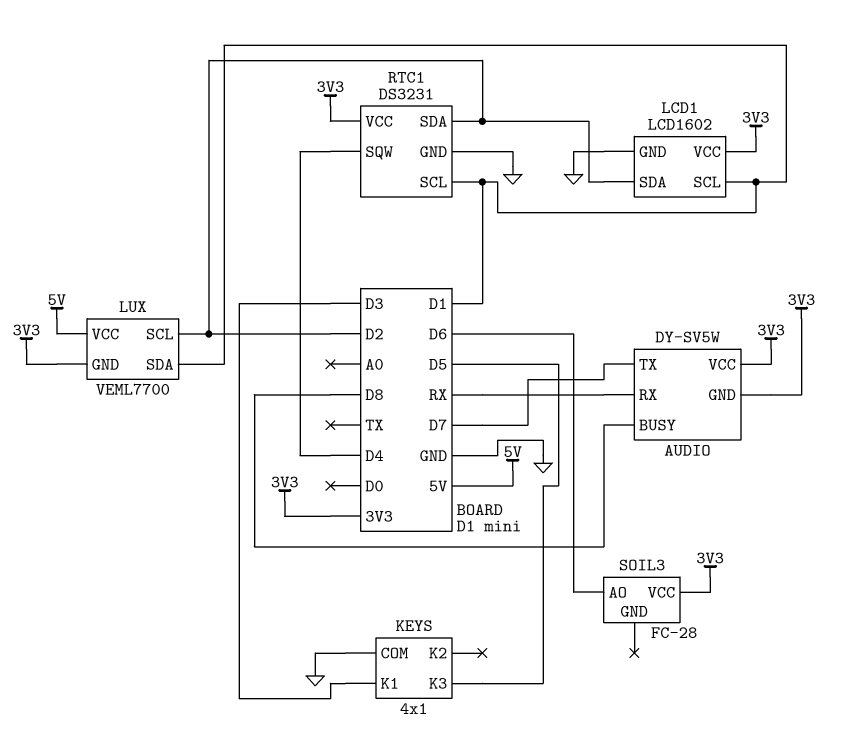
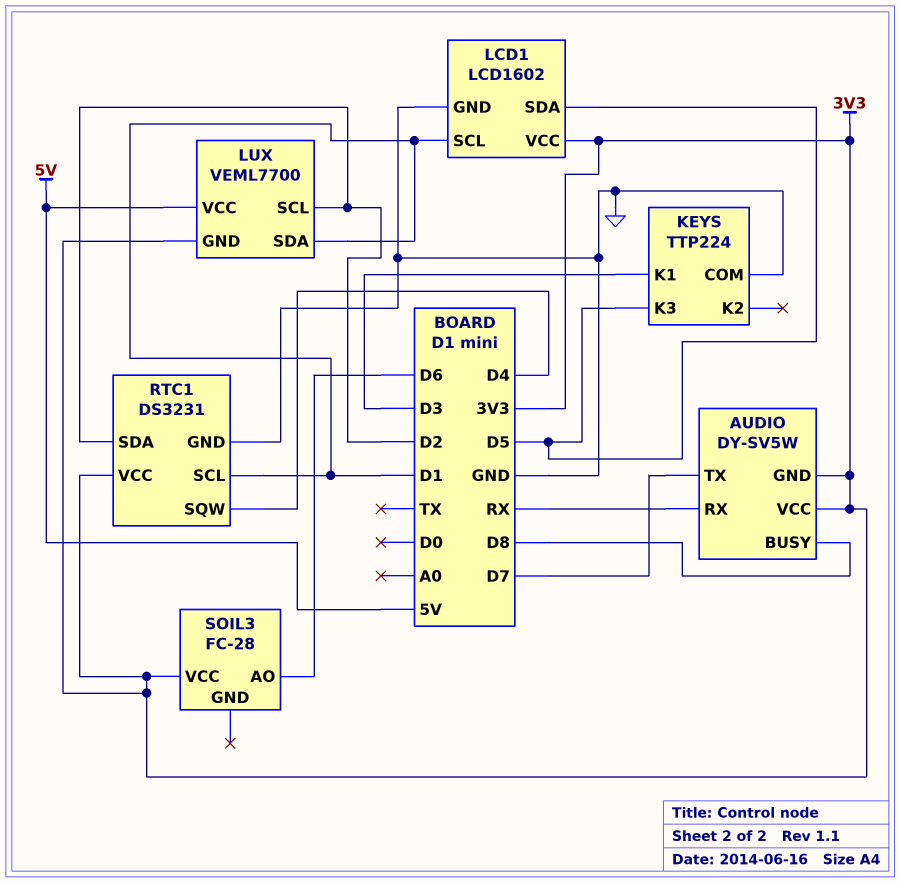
KEYS: 4x1 -> TTP224
LCD1 pin SDA: D2 -> D5

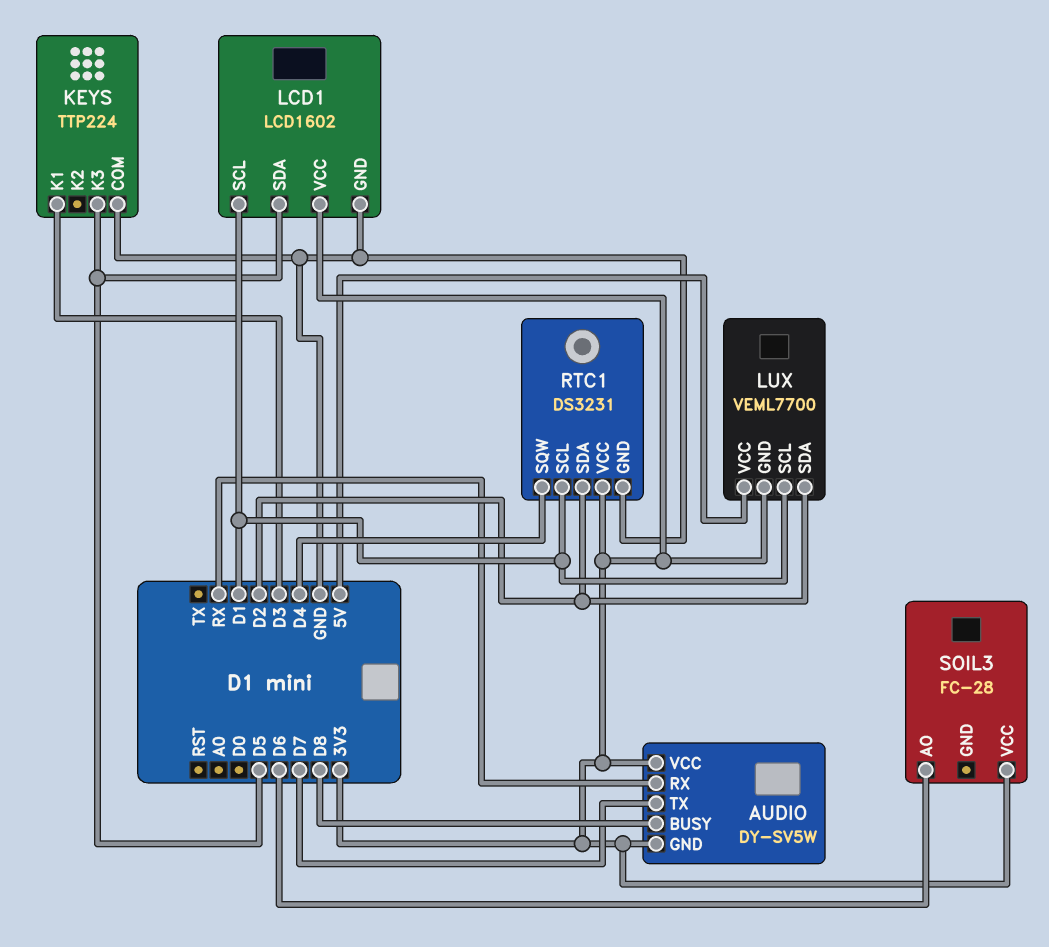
LUX pin SCL: D2 -> D1
LUX pin SDA: D1 -> D2

